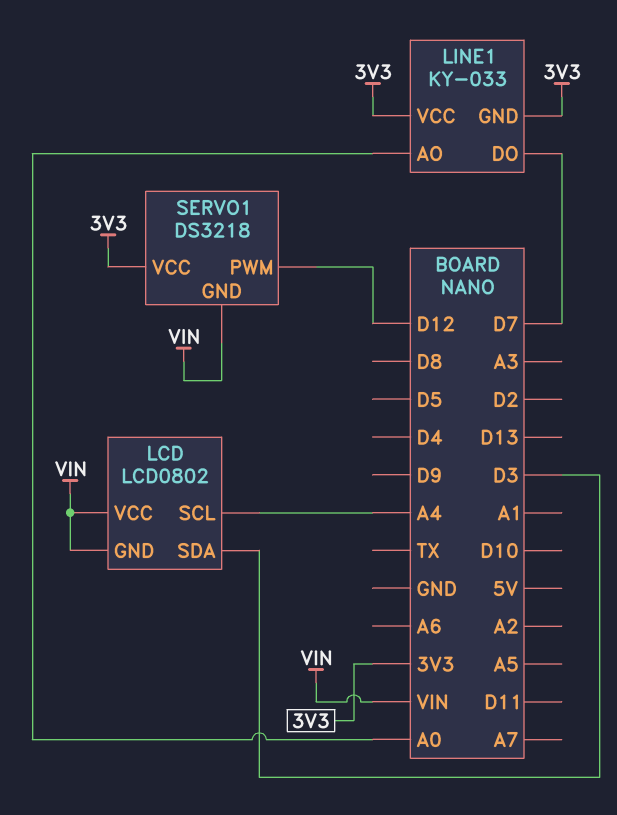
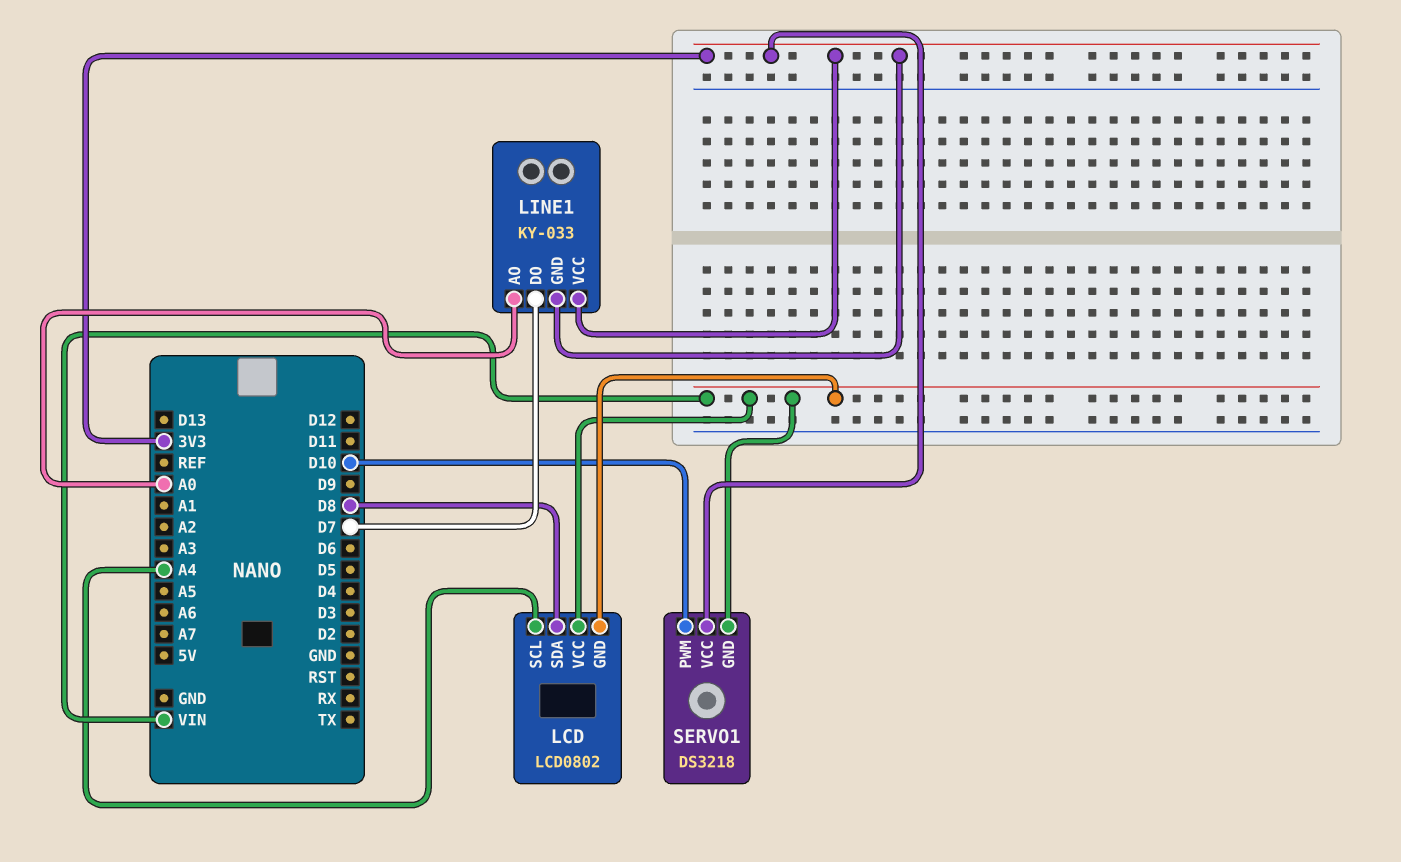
LCD pin SDA: D3 -> D8
SERVO1 pin PWM: D12 -> D10

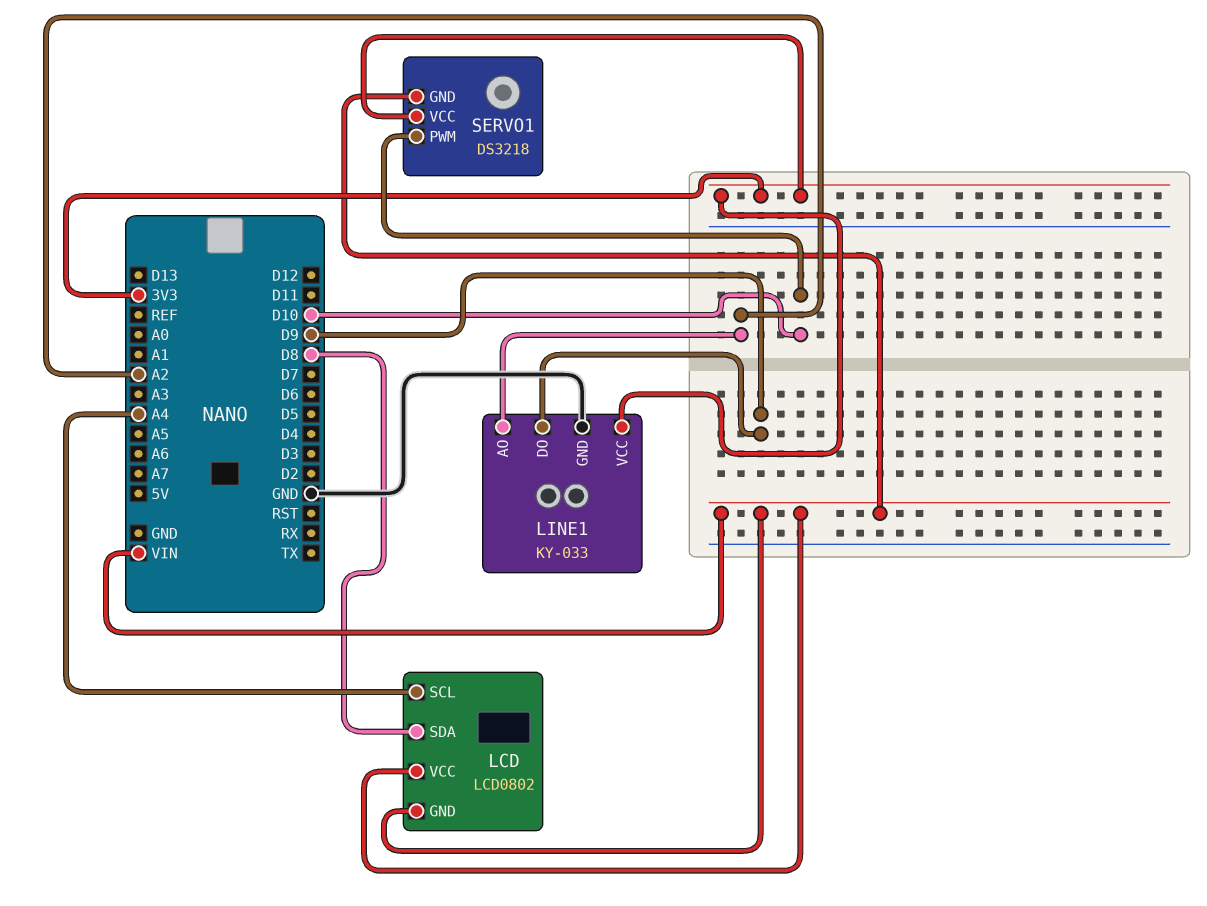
LINE1 pin AO: A0 -> A2
LINE1 pin DO: D7 -> D9
LINE1 pin GND: 3V3 -> GND

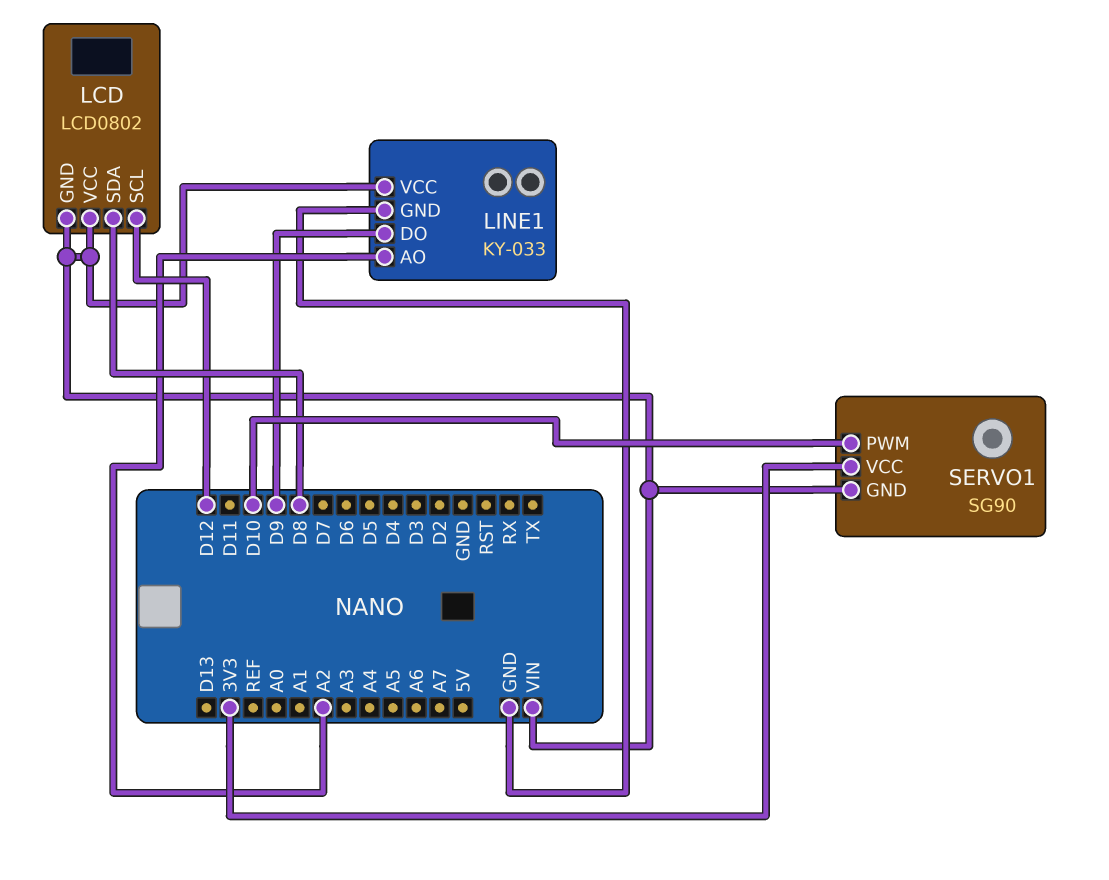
LCD pin SCL: A4 -> D12
LINE1 pin VCC: 3V3 -> VIN
SERVO1: DS3218 -> SG90

